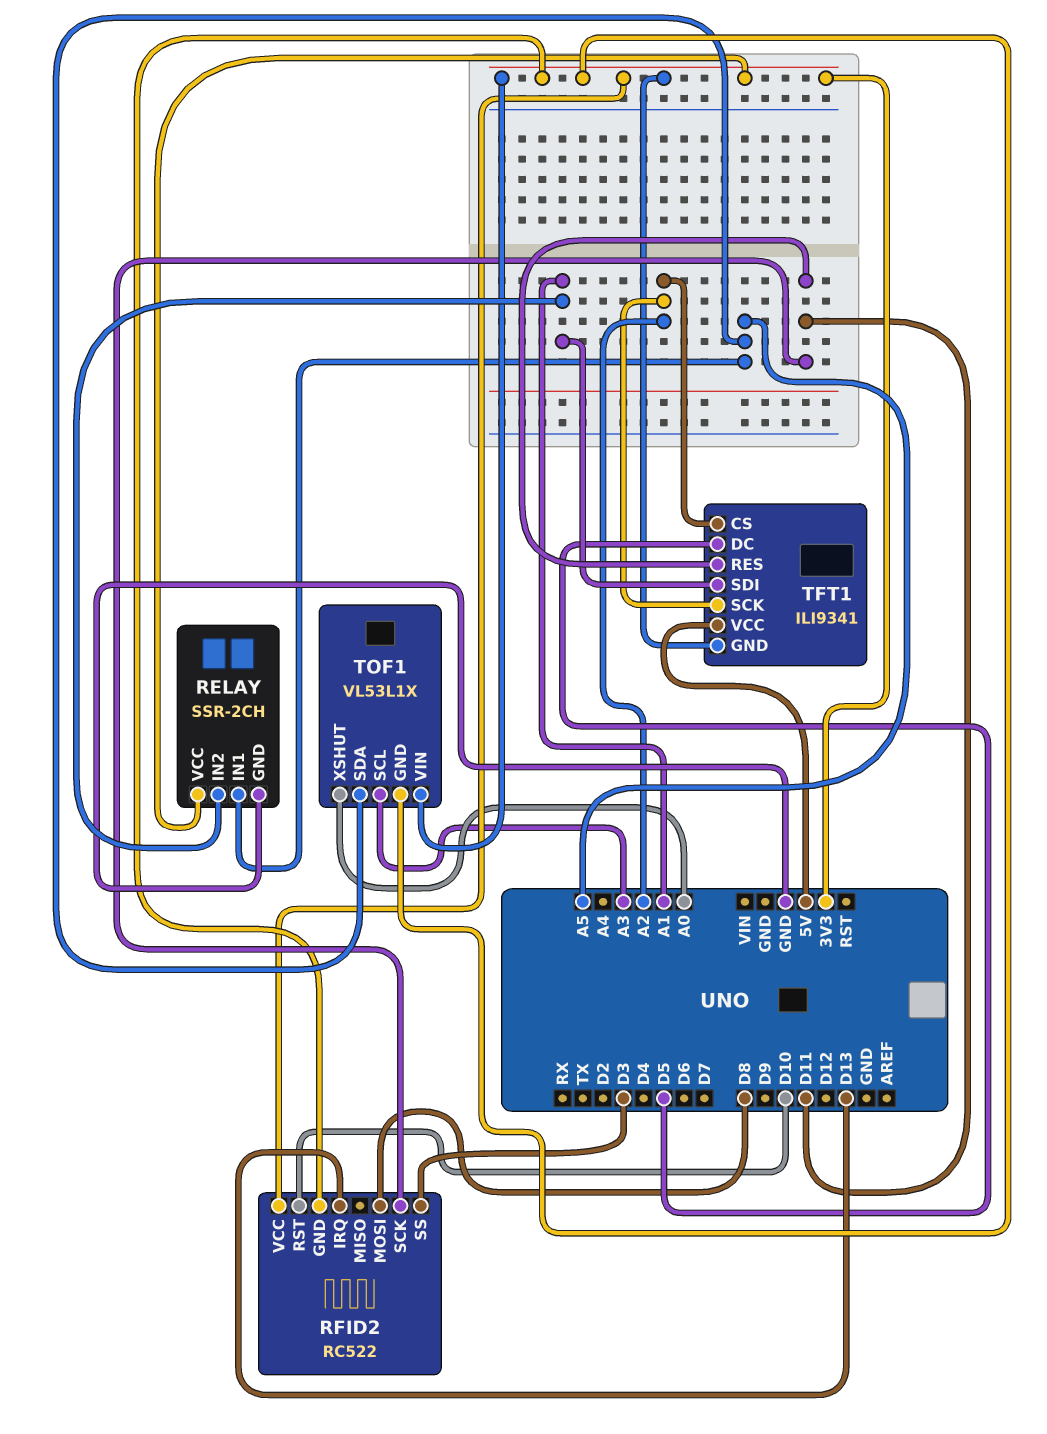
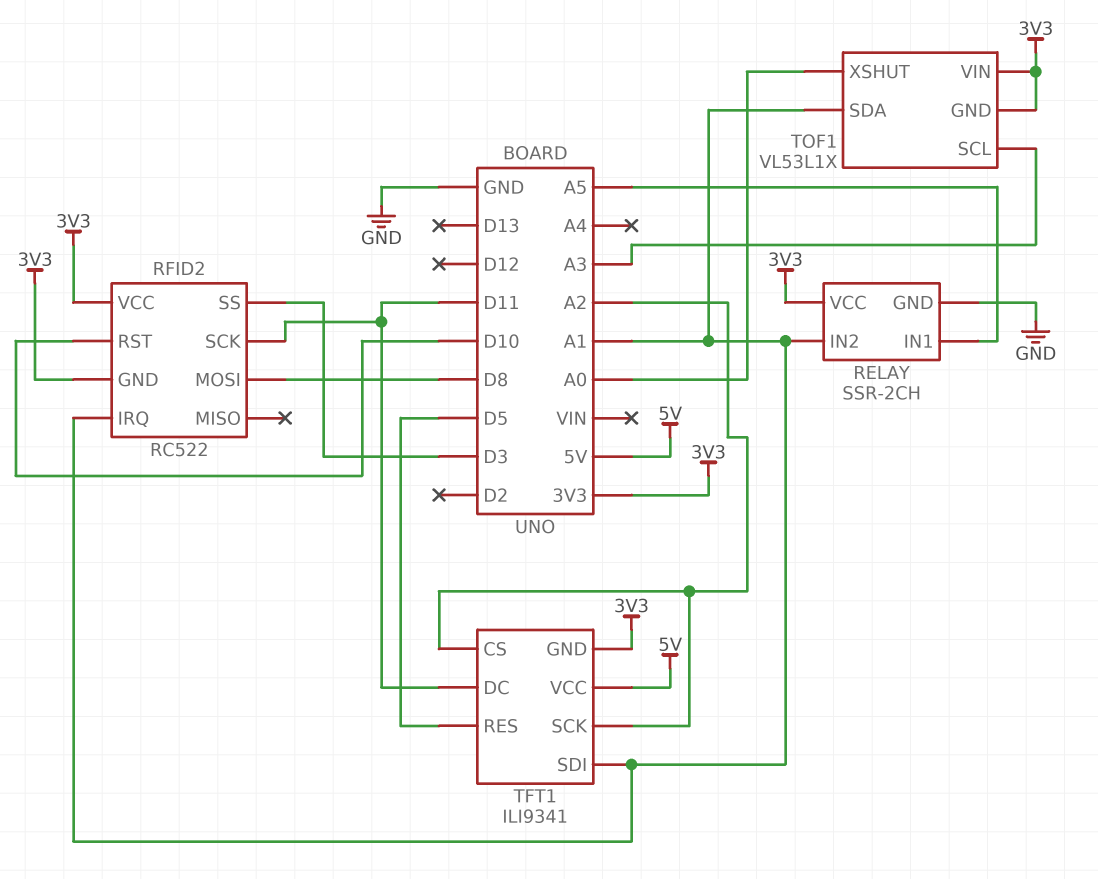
RFID2 pin IRQ: D13 -> A1
TFT1 pin DC: D5 -> D11
TFT1 pin RES: D11 -> D5
TOF1 pin SDA: A5 -> A1

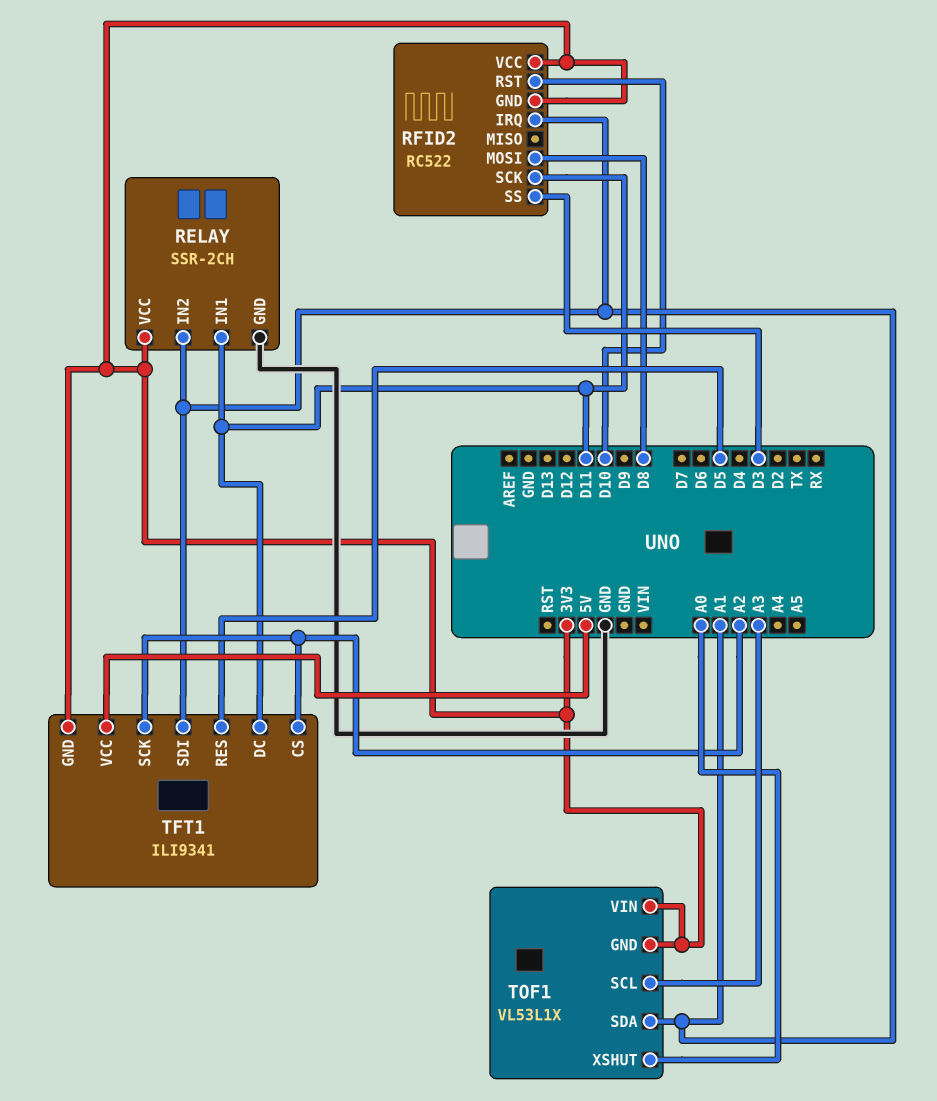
RELAY pin IN1: A5 -> D11

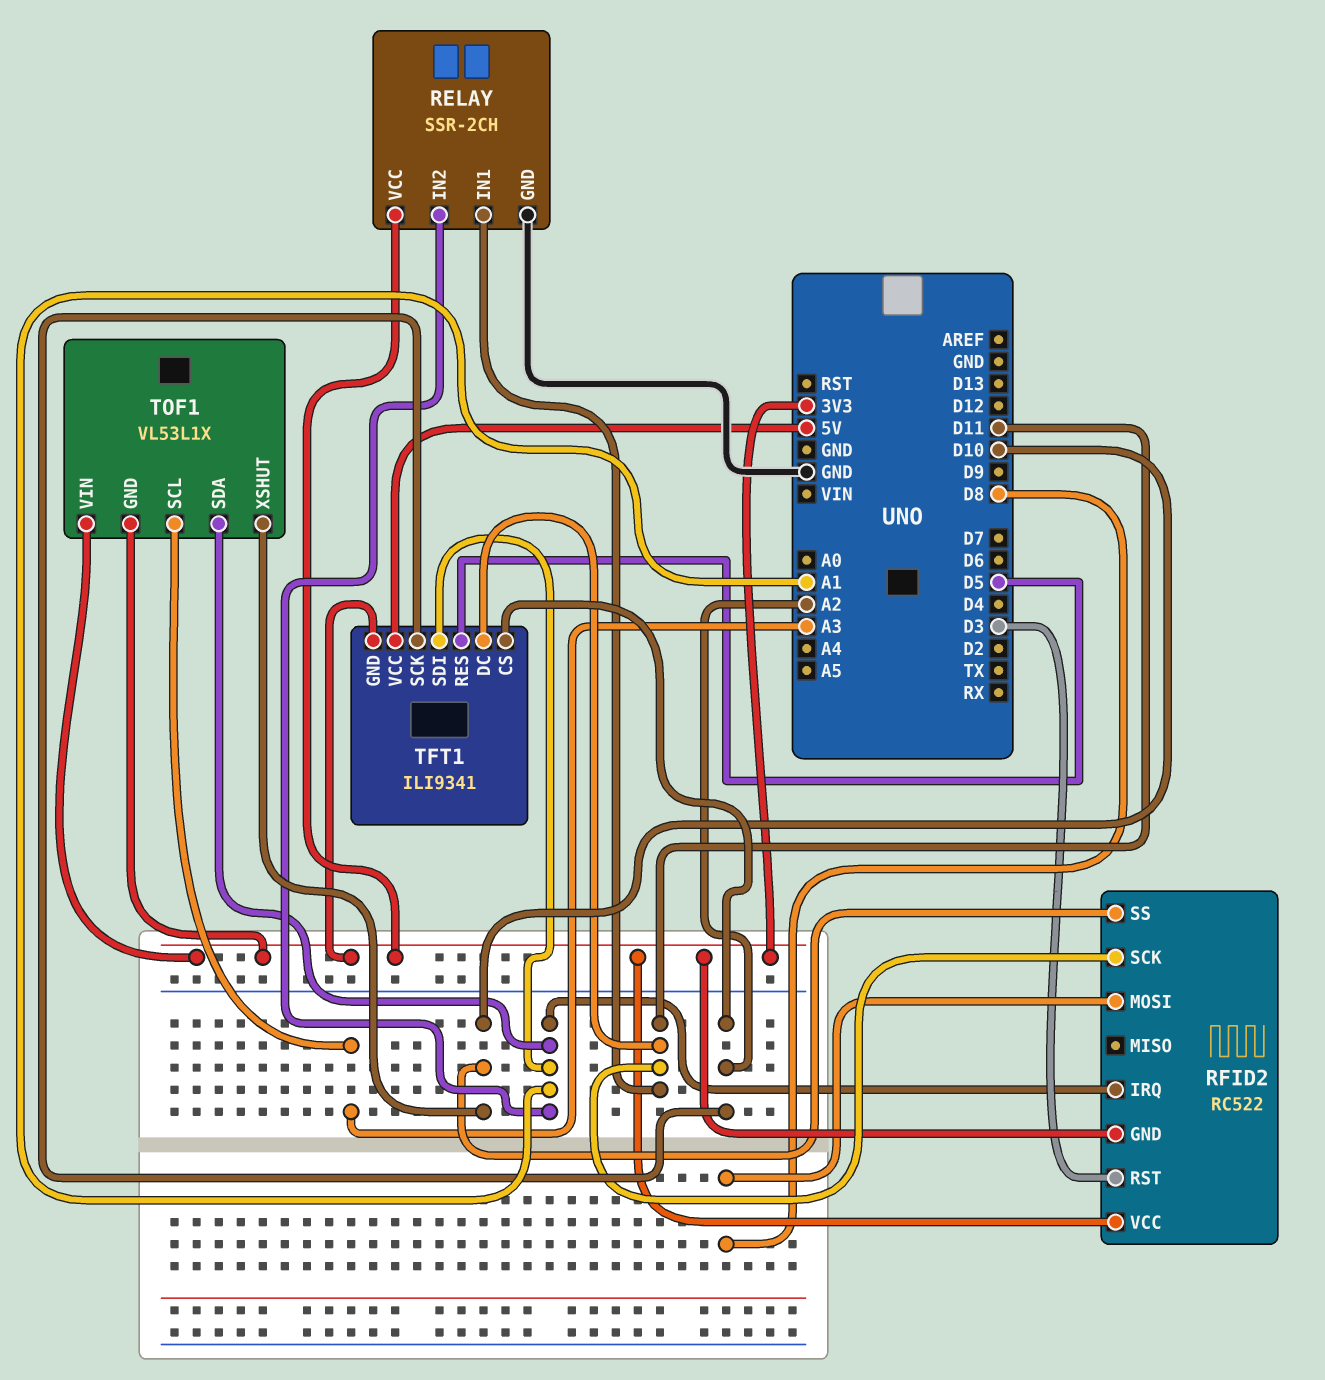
RFID2 pin RST: D10 -> D3
RFID2 pin SS: D3 -> D10
TOF1 pin XSHUT: A0 -> D10

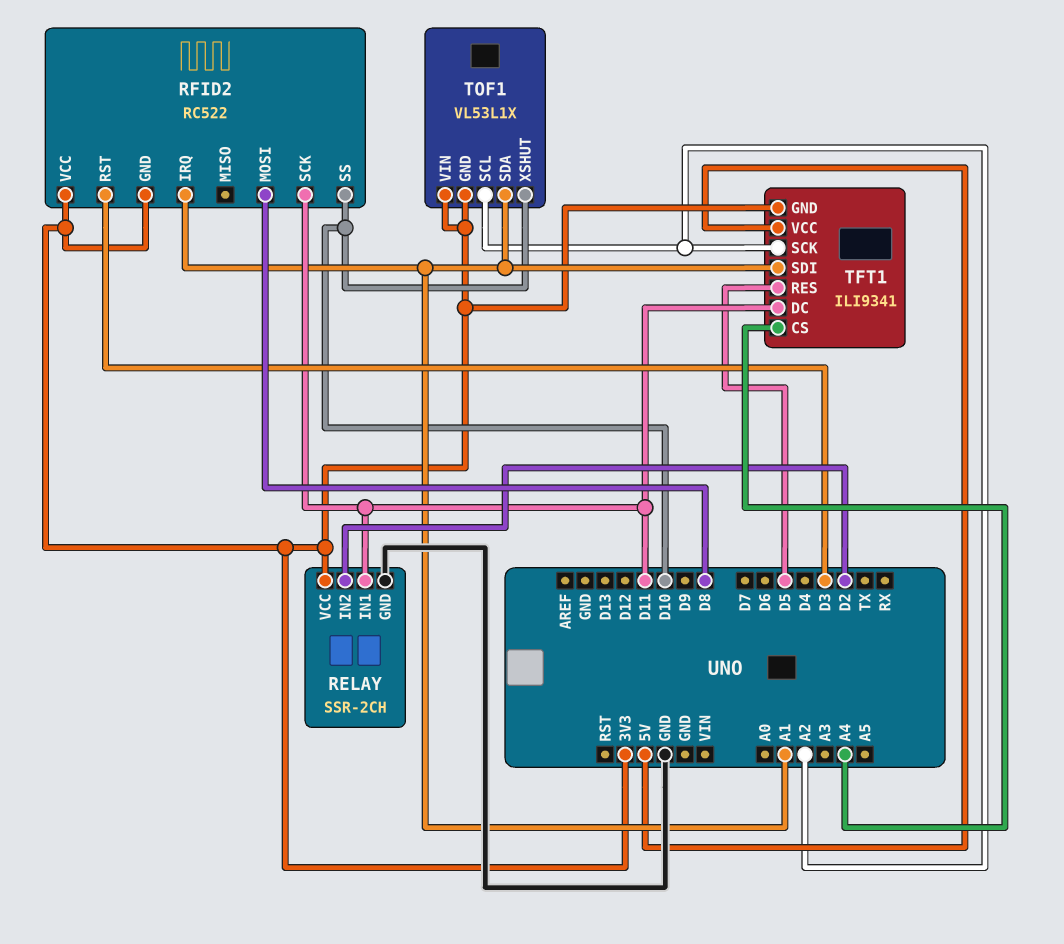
RELAY pin IN2: A1 -> D2
TFT1 pin CS: A2 -> A4
TOF1 pin SCL: A3 -> A2

